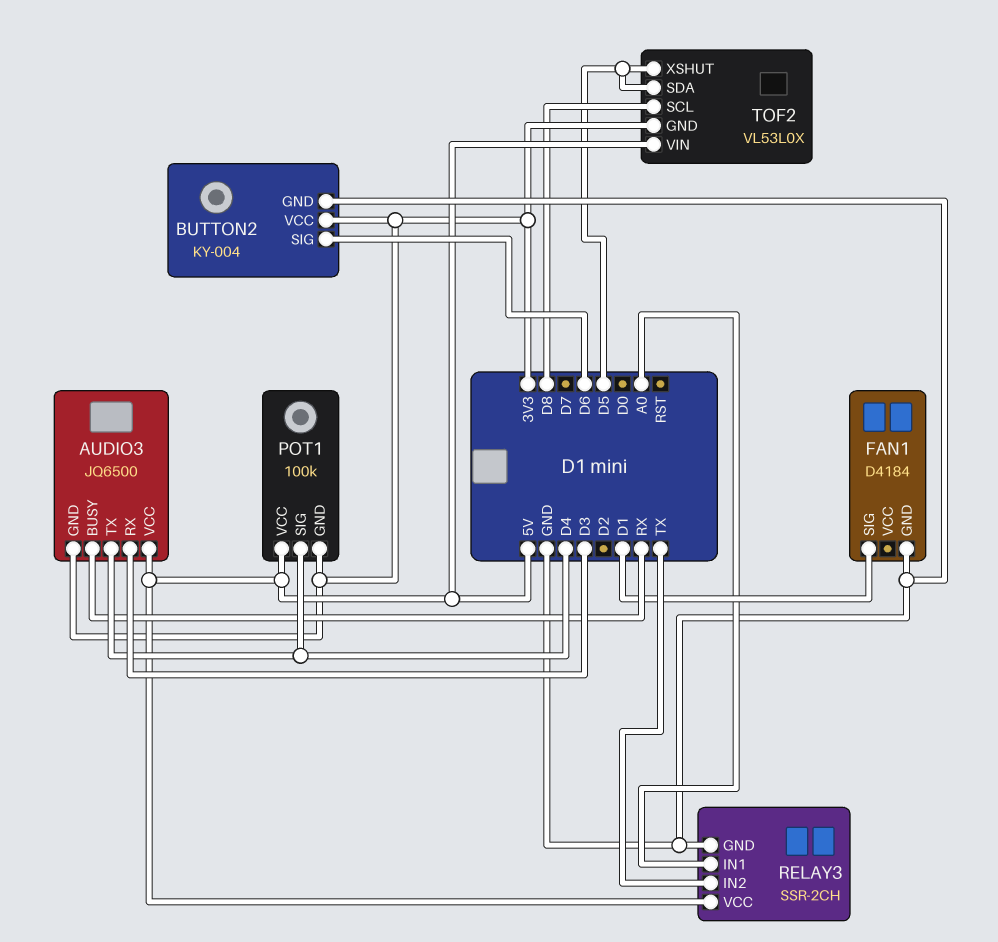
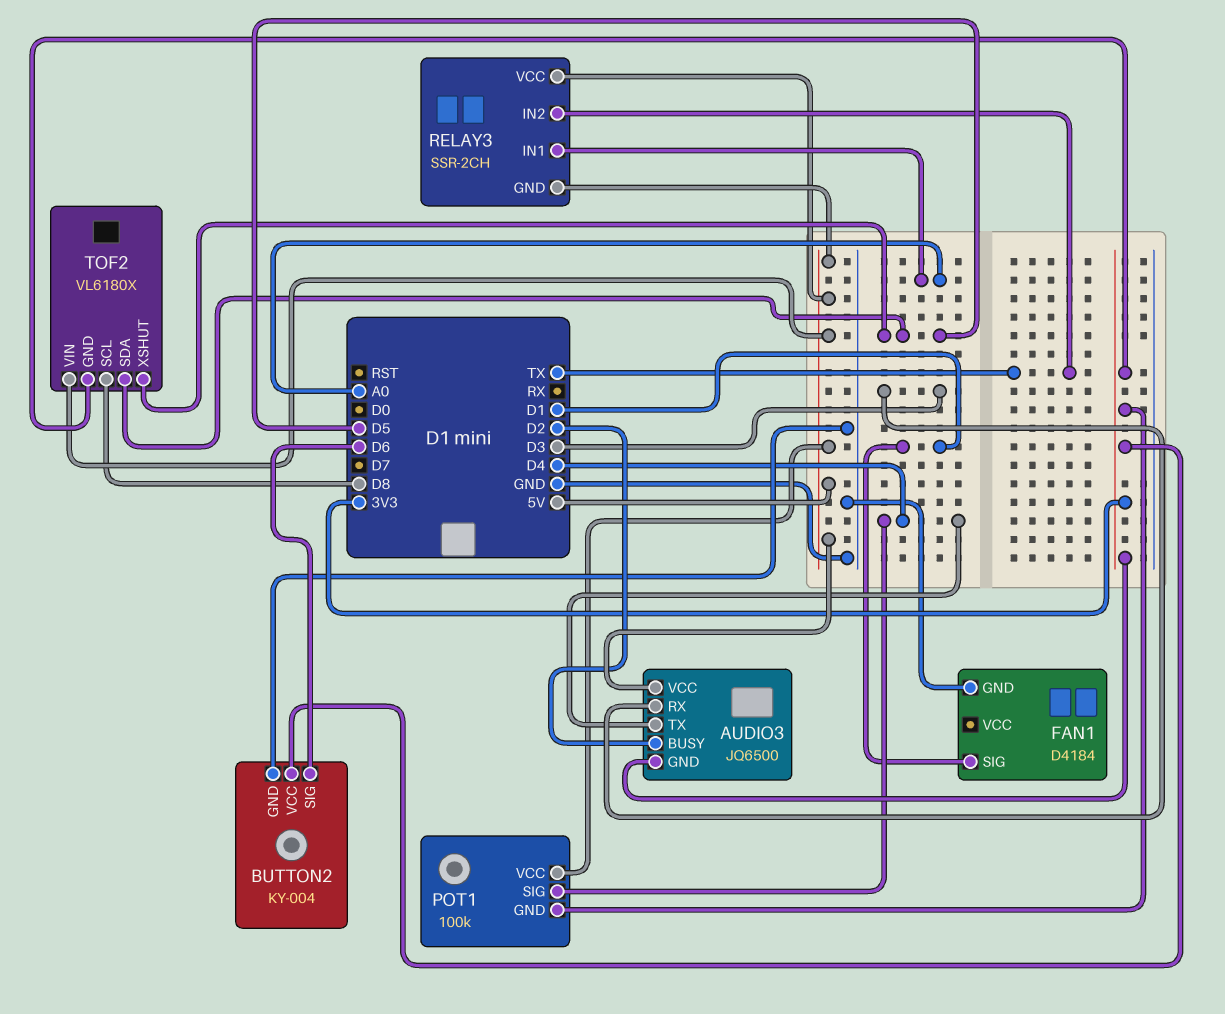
AUDIO3 pin BUSY: RX -> D2
RELAY3 pin GND: GND -> 5V
TOF2: VL53L0X -> VL6180X

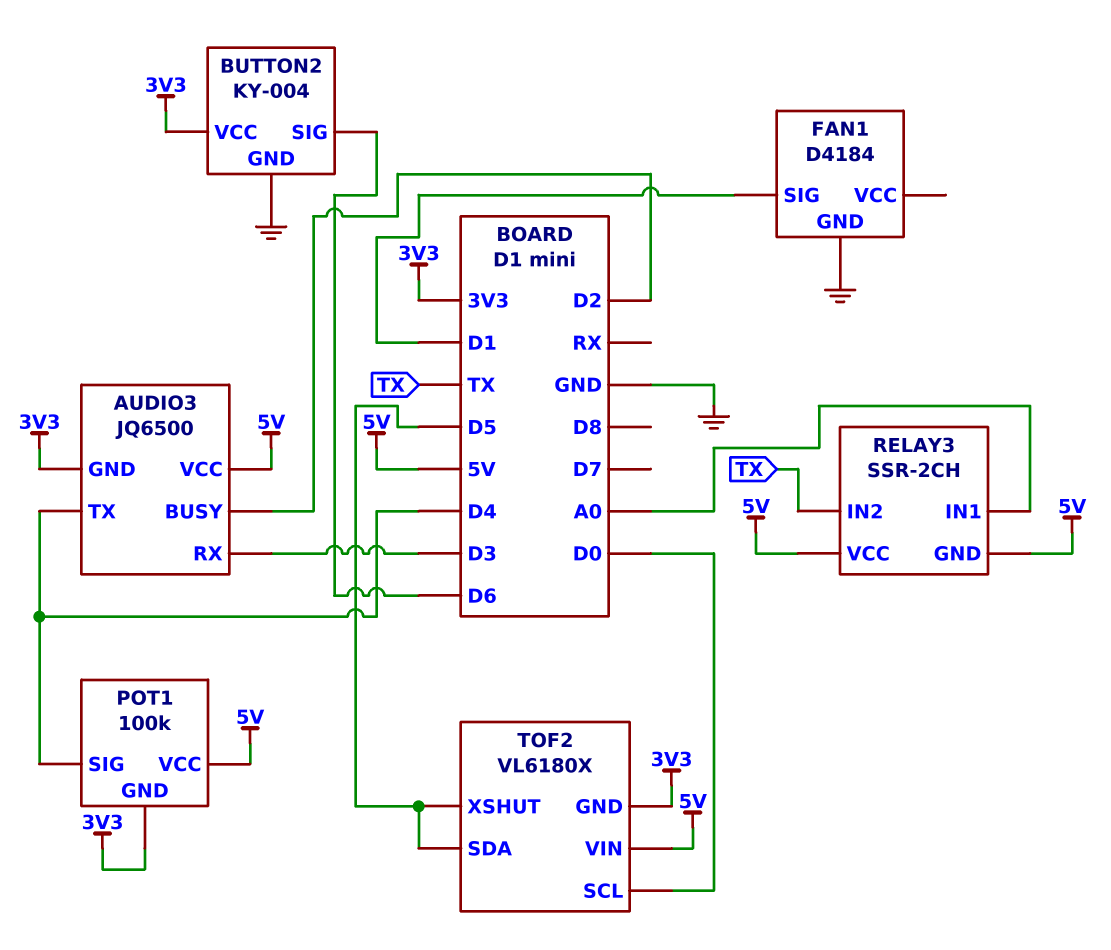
TOF2 pin SCL: D8 -> D0

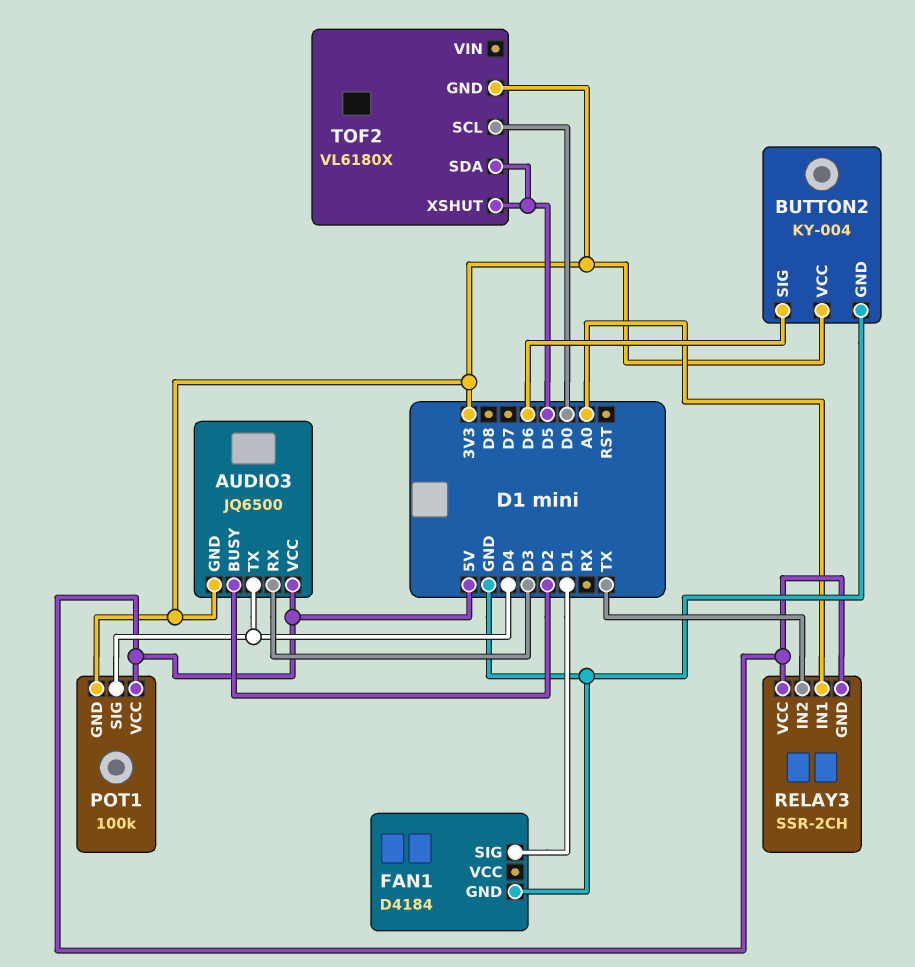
TOF2 pin VIN: 5V -> none

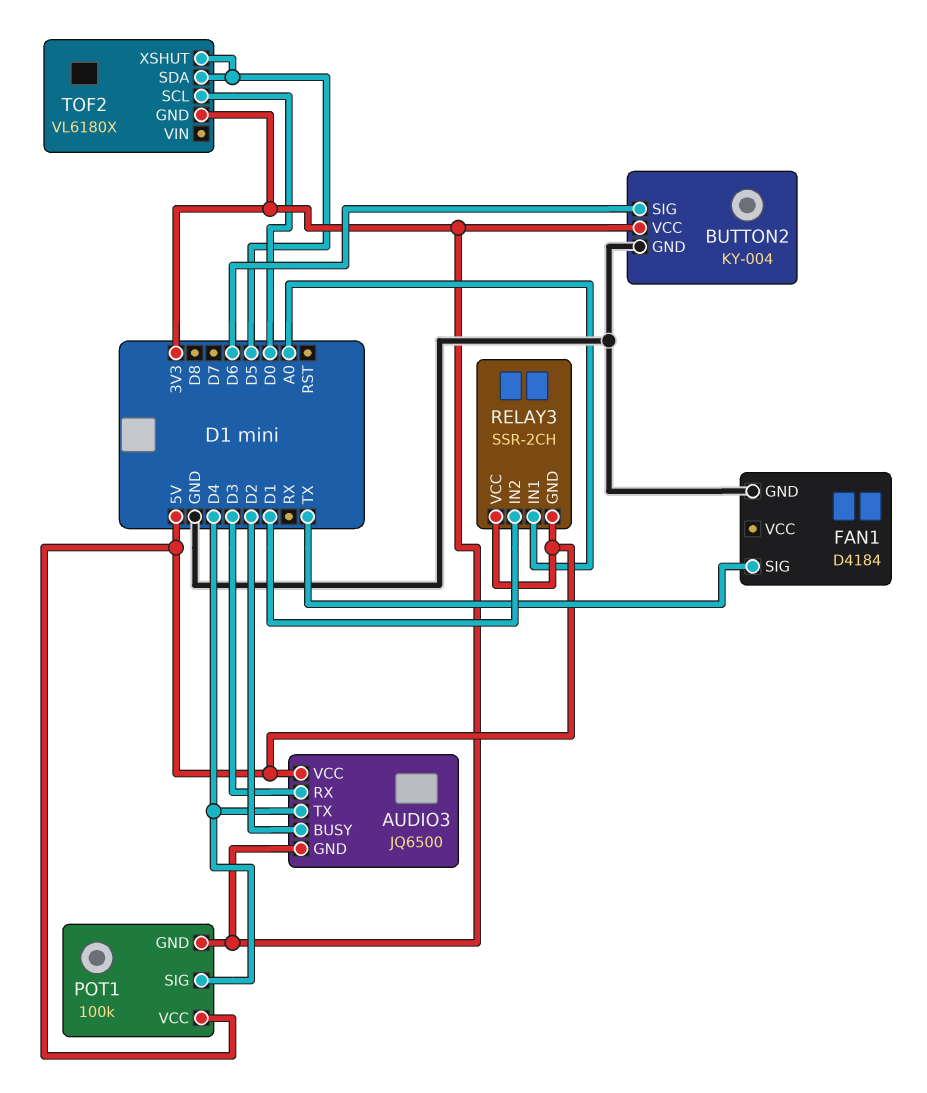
FAN1 pin SIG: D1 -> TX
RELAY3 pin IN2: TX -> D1

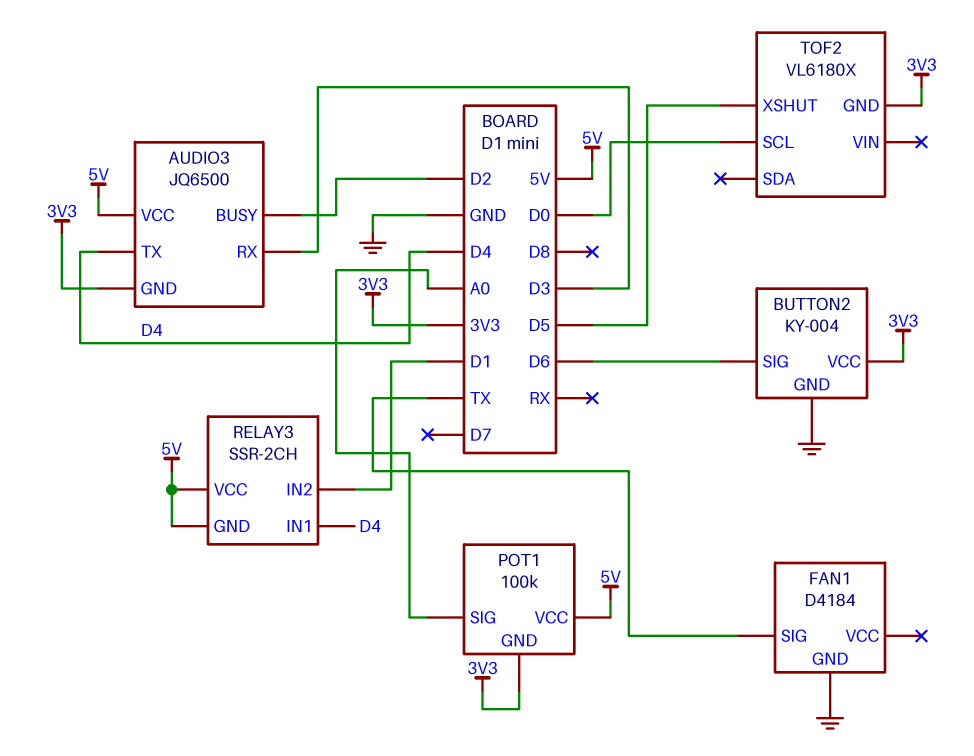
POT1 pin SIG: D4 -> A0
RELAY3 pin IN1: A0 -> D4
TOF2 pin SDA: D5 -> none

